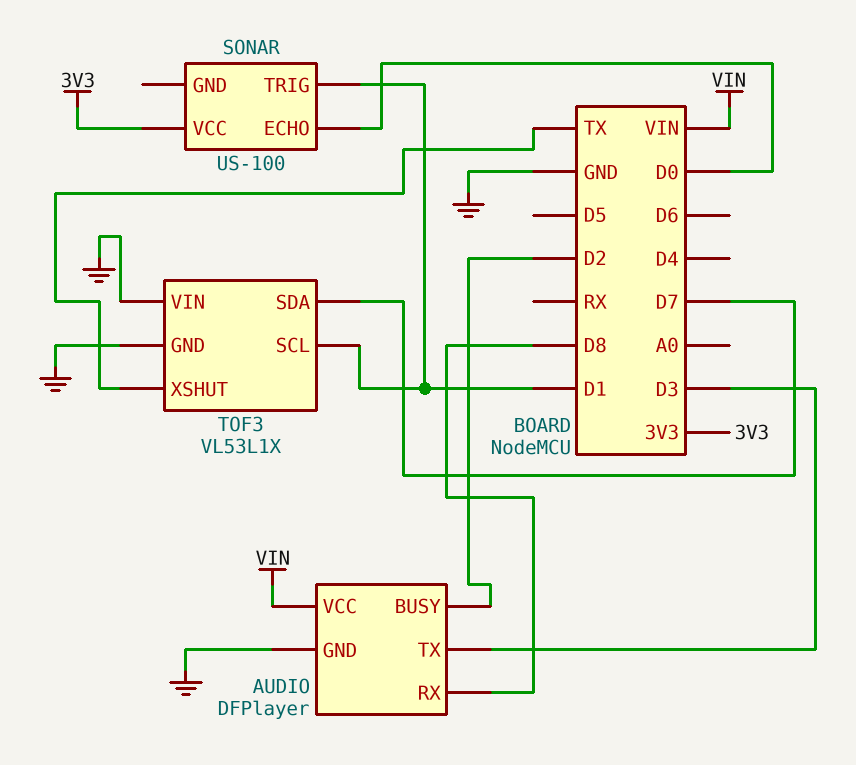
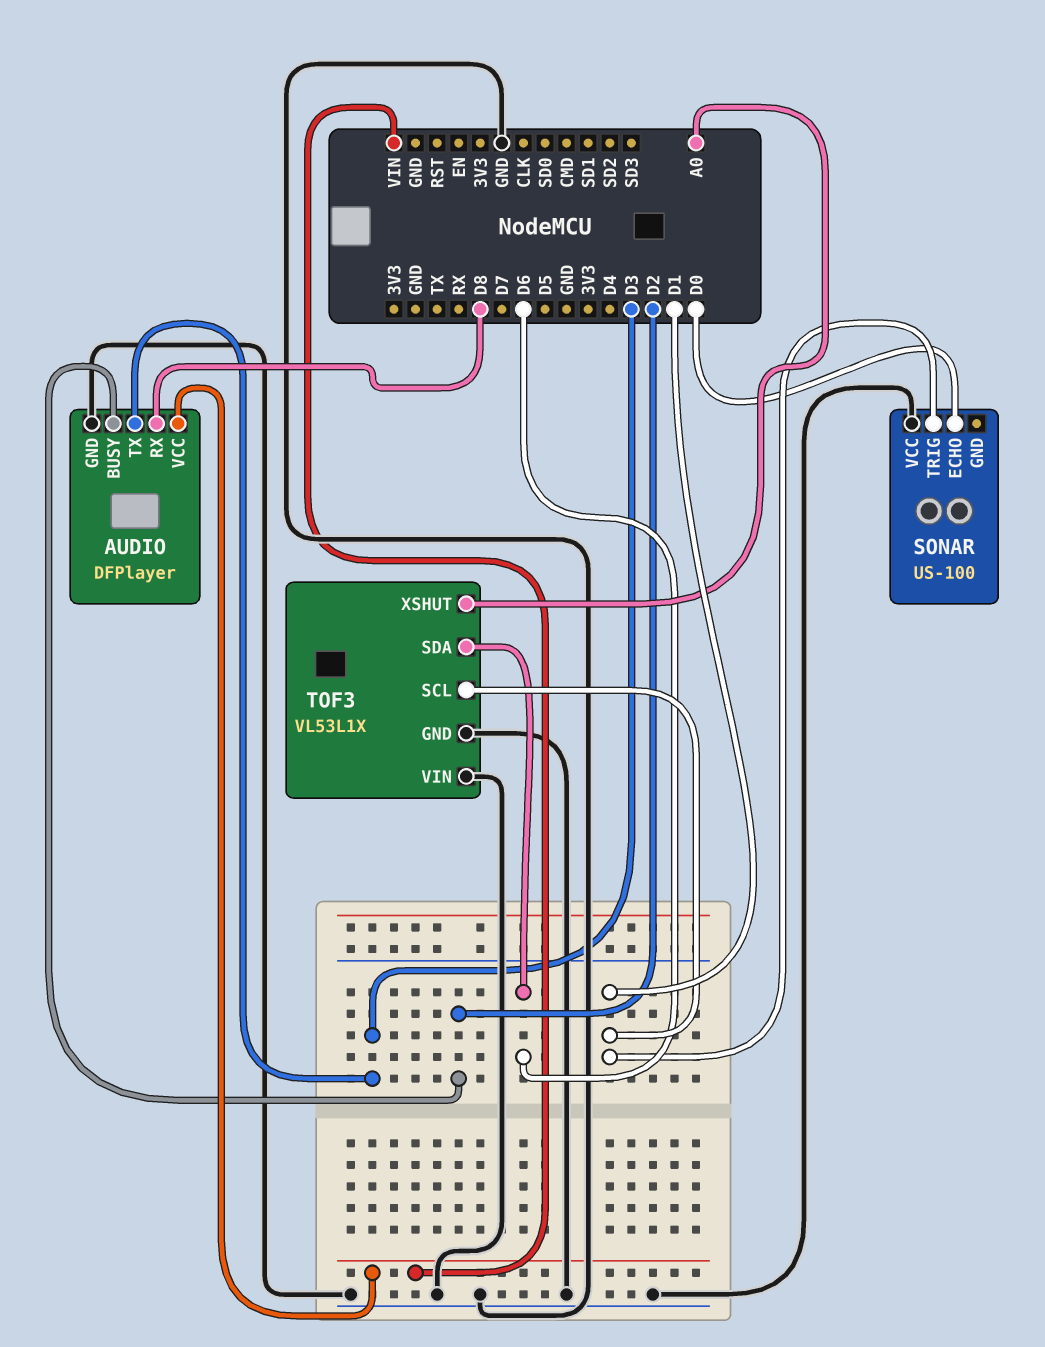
SONAR pin VCC: 3V3 -> GND
TOF3 pin SDA: D7 -> D6
TOF3 pin XSHUT: TX -> A0

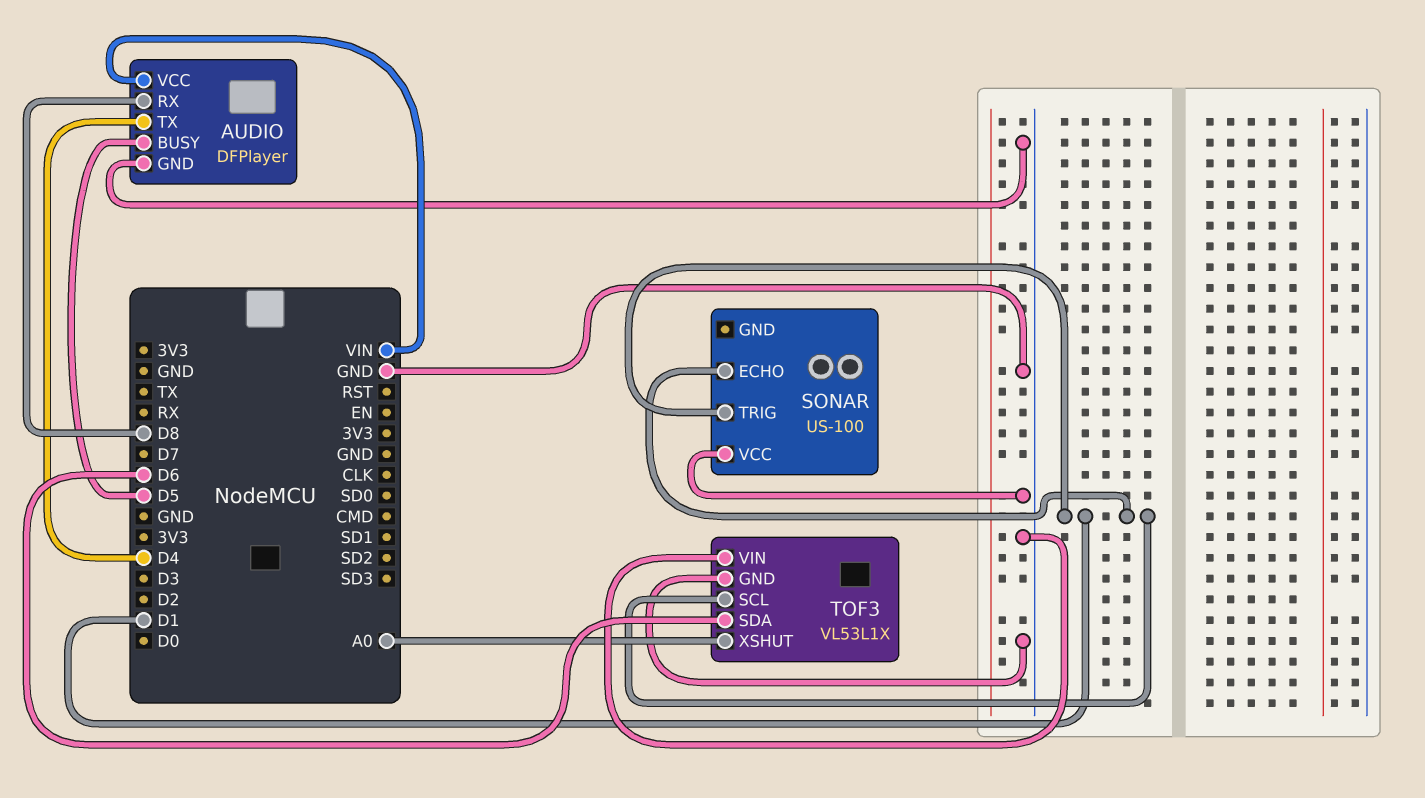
AUDIO pin BUSY: D2 -> D5
AUDIO pin TX: D3 -> D4
SONAR pin ECHO: D0 -> D1

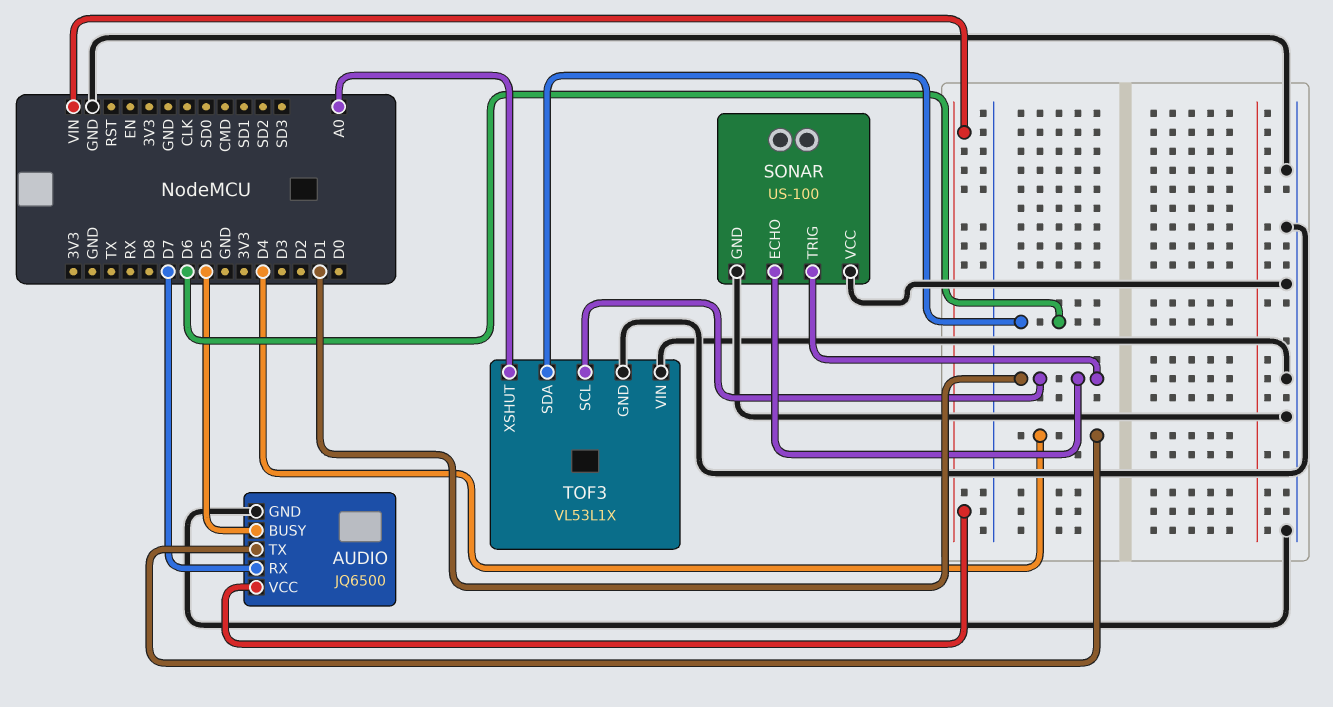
AUDIO: DFPlayer -> JQ6500
AUDIO pin RX: D8 -> D7
SONAR pin GND: none -> GND

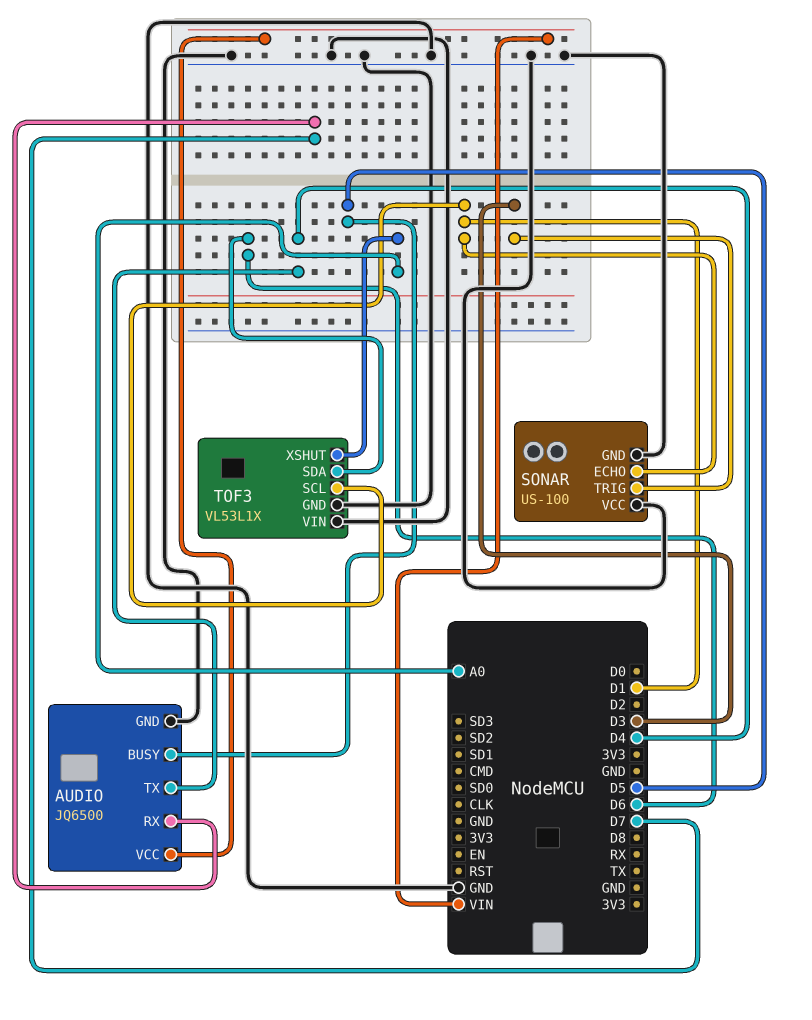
SONAR pin TRIG: D1 -> D3

